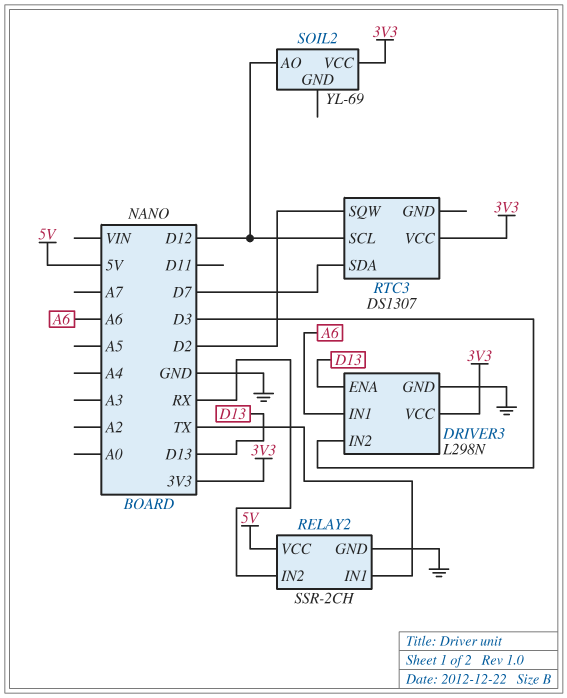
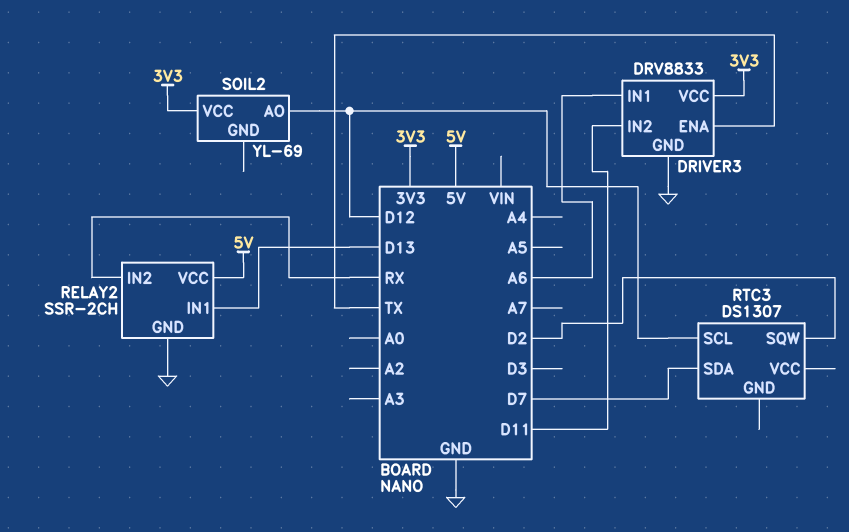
DRIVER3: L298N -> DRV8833
DRIVER3 pin ENA: D13 -> TX
DRIVER3 pin IN2: D3 -> D11
RELAY2 pin IN1: TX -> D13
RTC3 pin VCC: 3V3 -> none

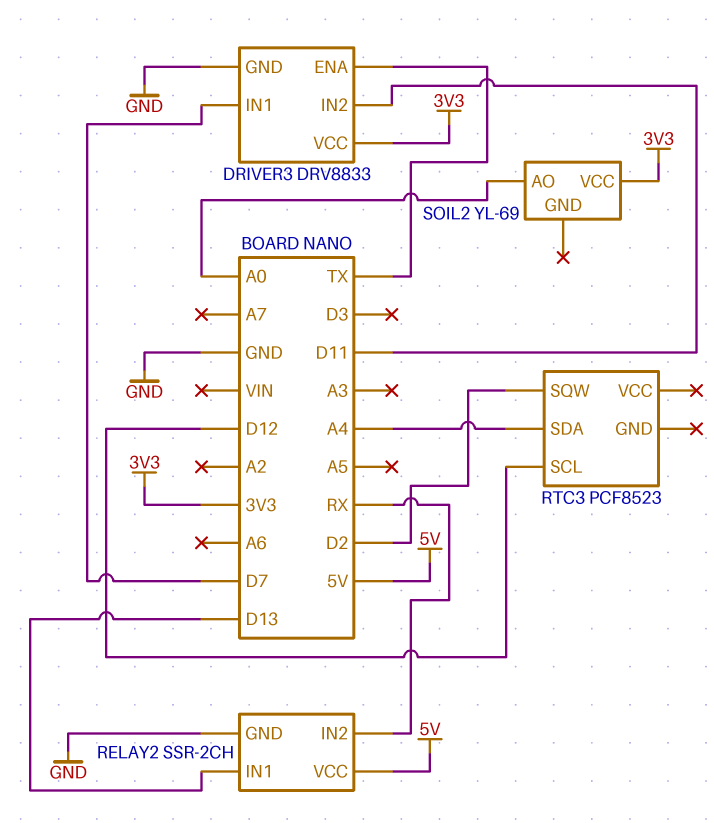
DRIVER3 pin IN1: A6 -> D7
RTC3: DS1307 -> PCF8523
RTC3 pin SDA: D7 -> A4
SOIL2 pin AO: D12 -> A0

